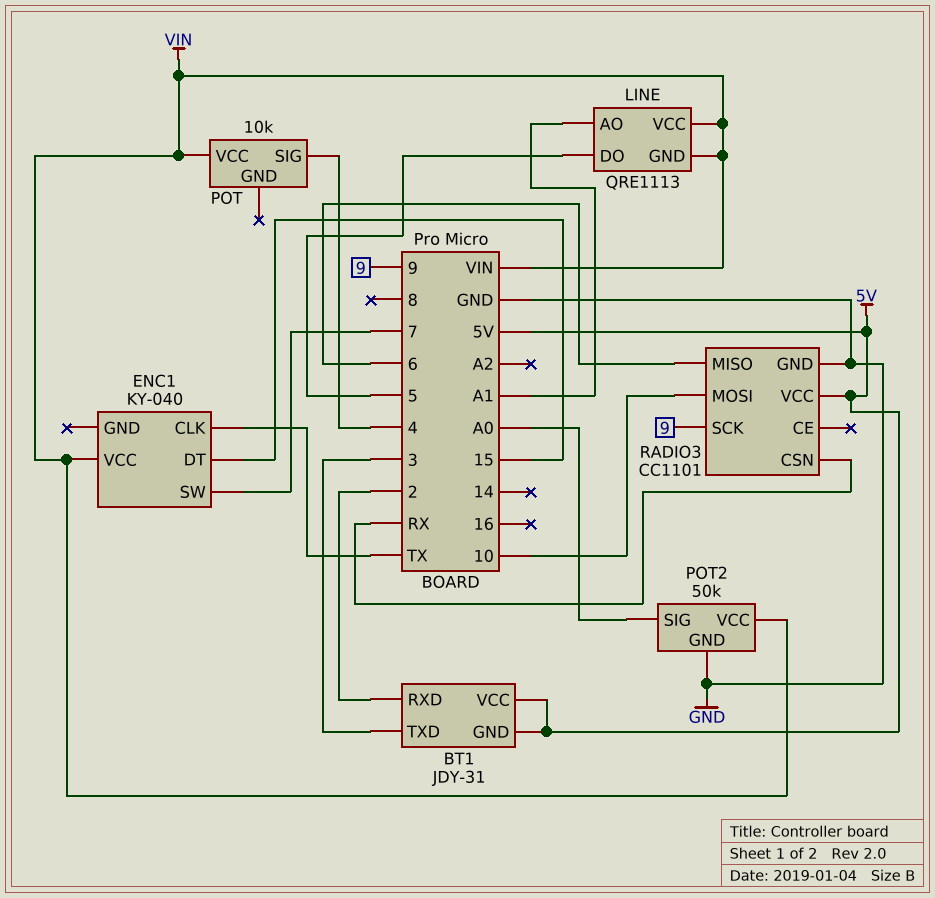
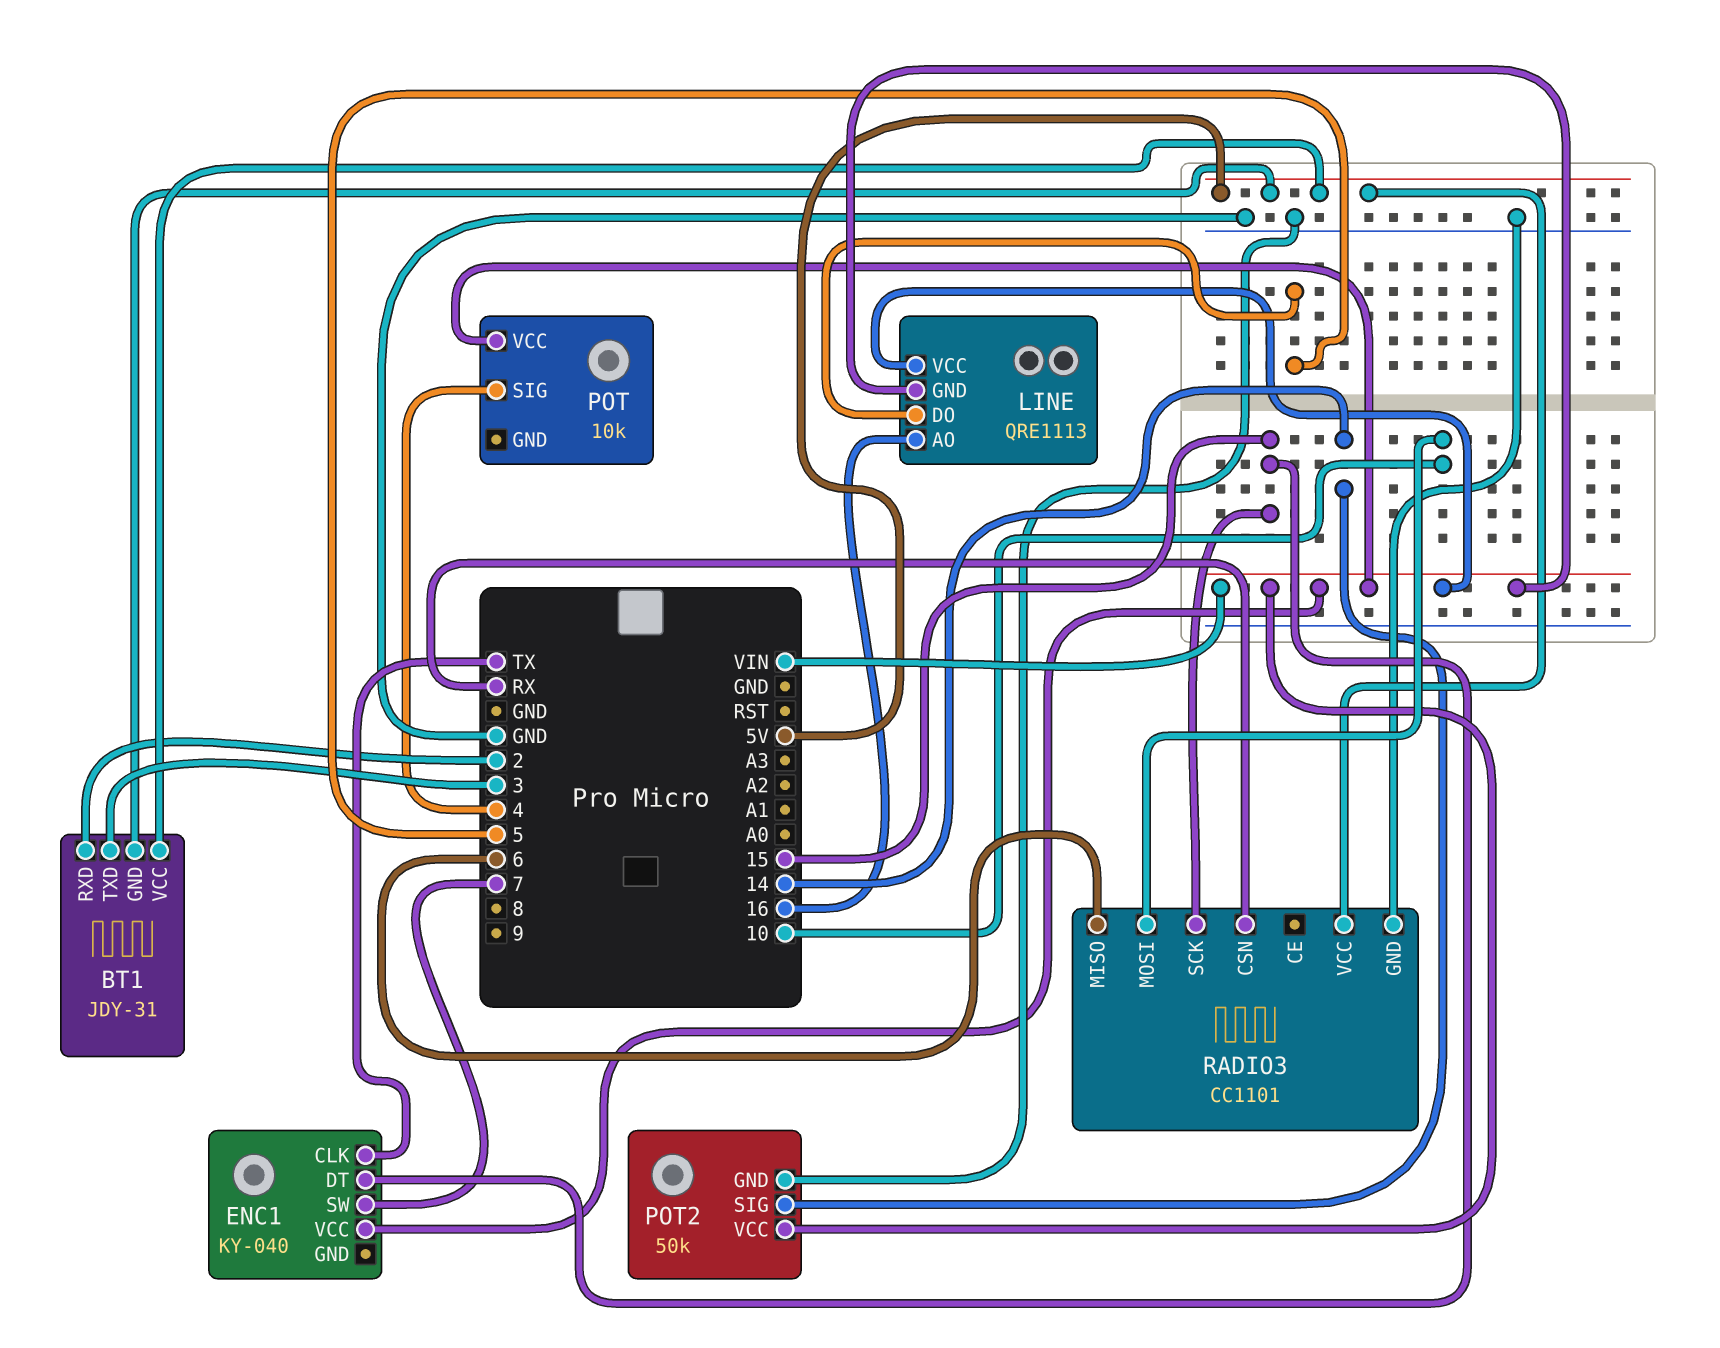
LINE pin AO: A1 -> 16
POT2 pin SIG: A0 -> 14
RADIO3 pin SCK: 9 -> 15

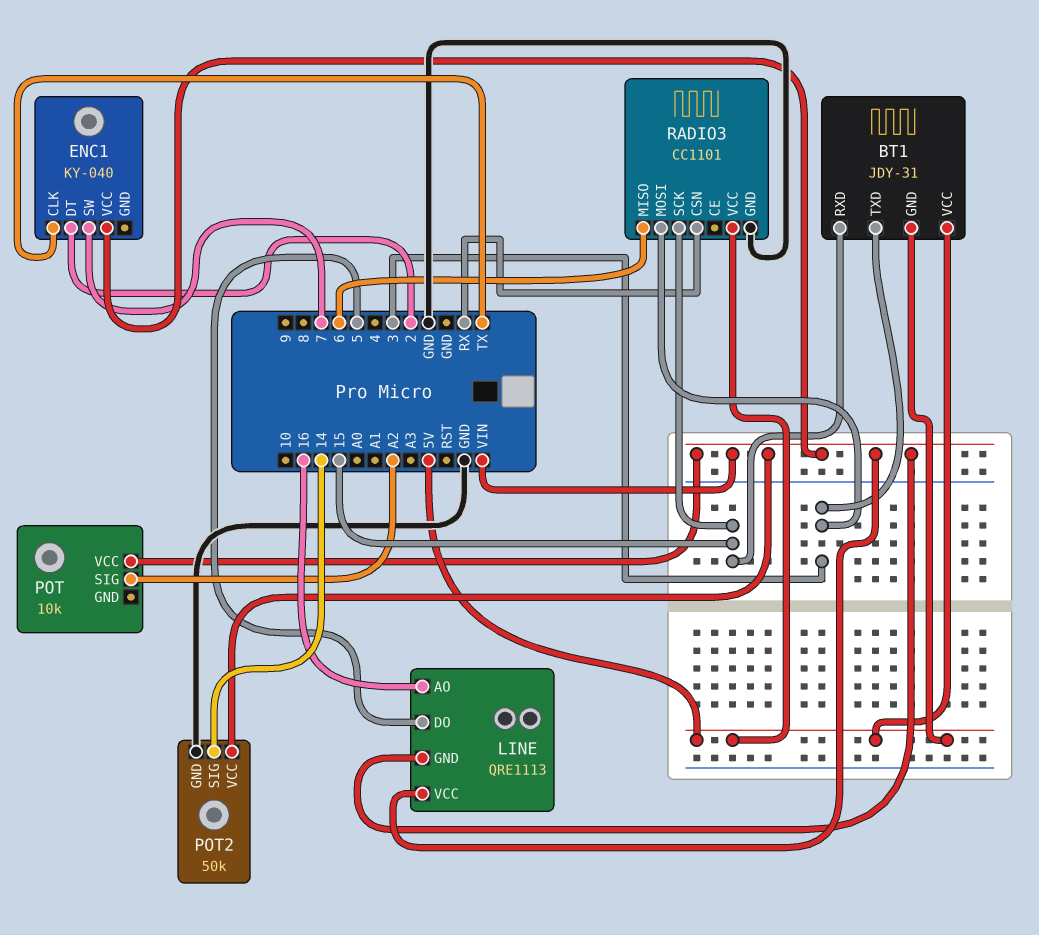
BT1 pin RXD: 2 -> 15
ENC1 pin DT: 15 -> 2
POT pin SIG: 4 -> A2
RADIO3 pin MOSI: 10 -> 3

